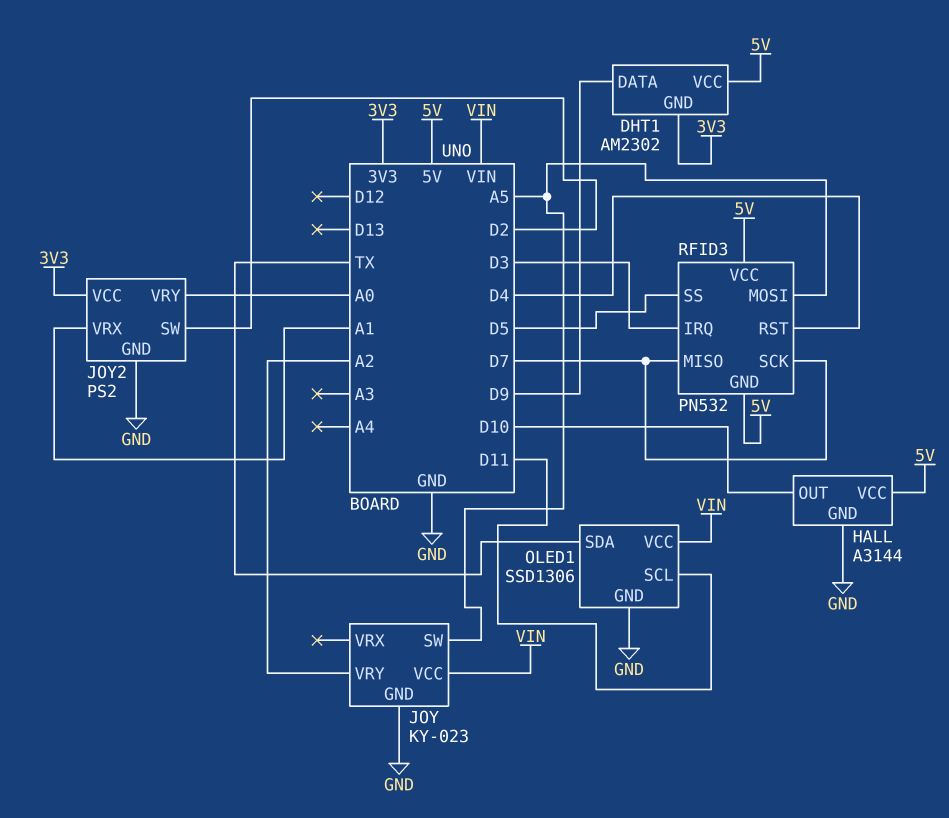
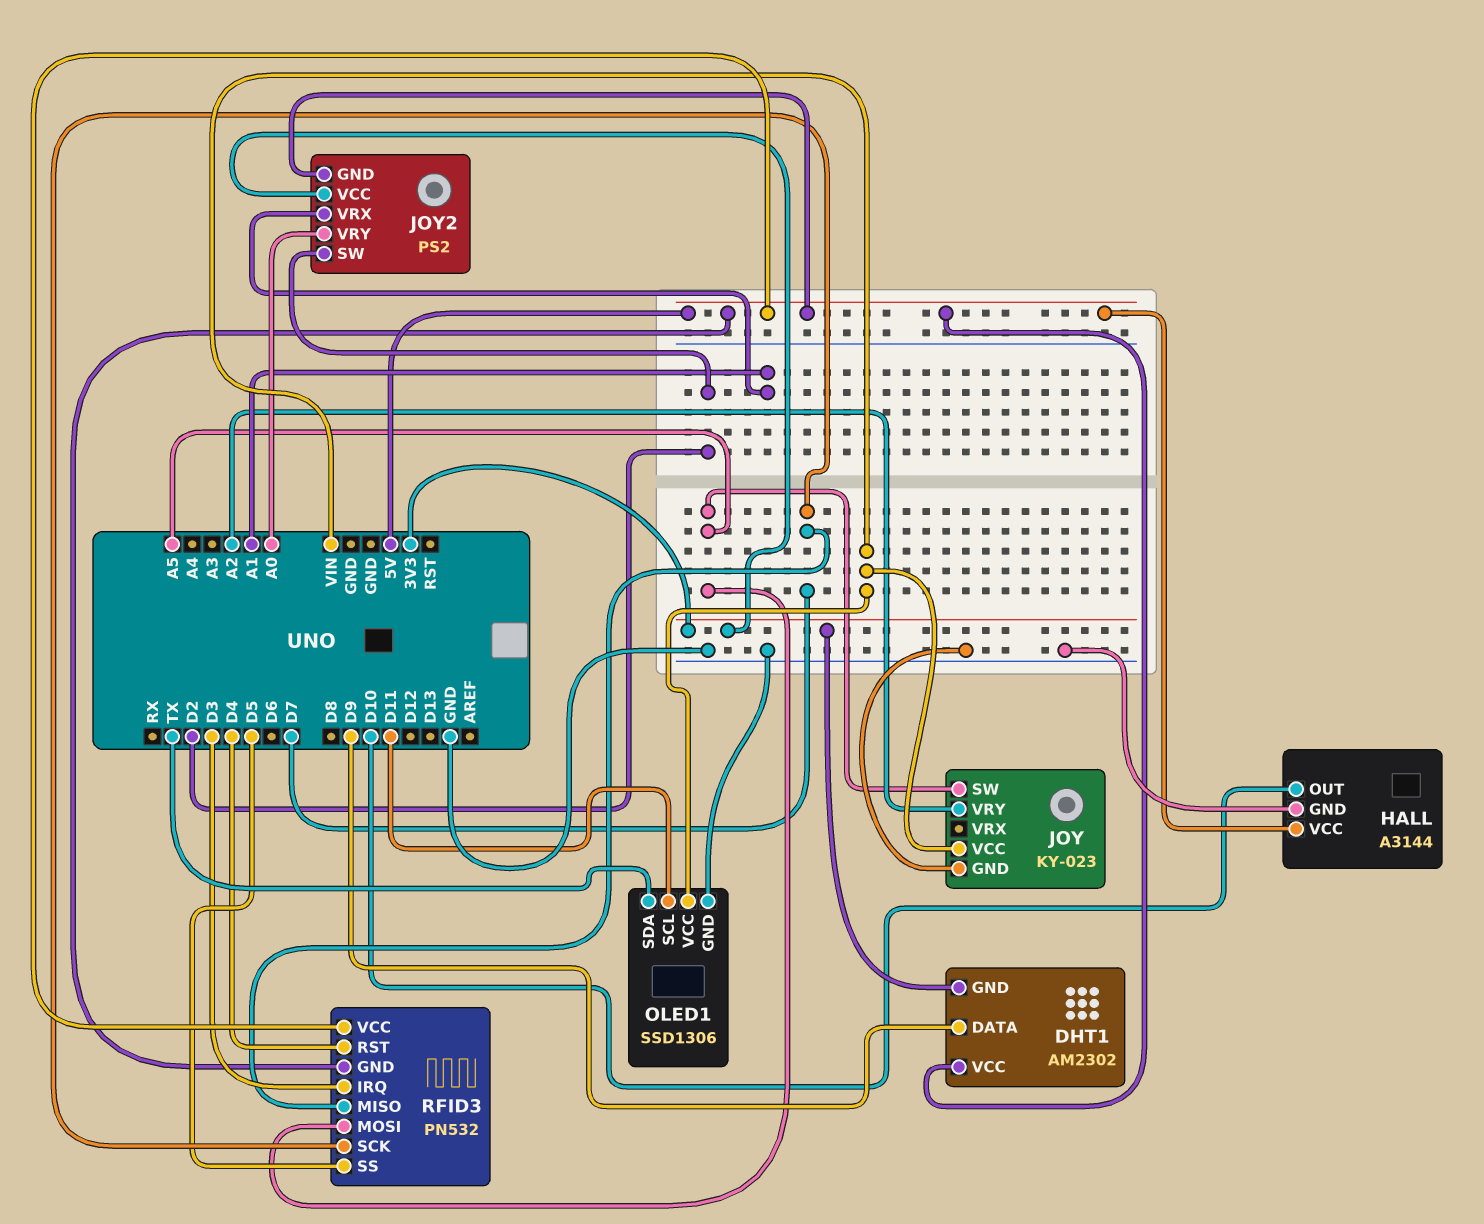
JOY2 pin GND: GND -> 5V

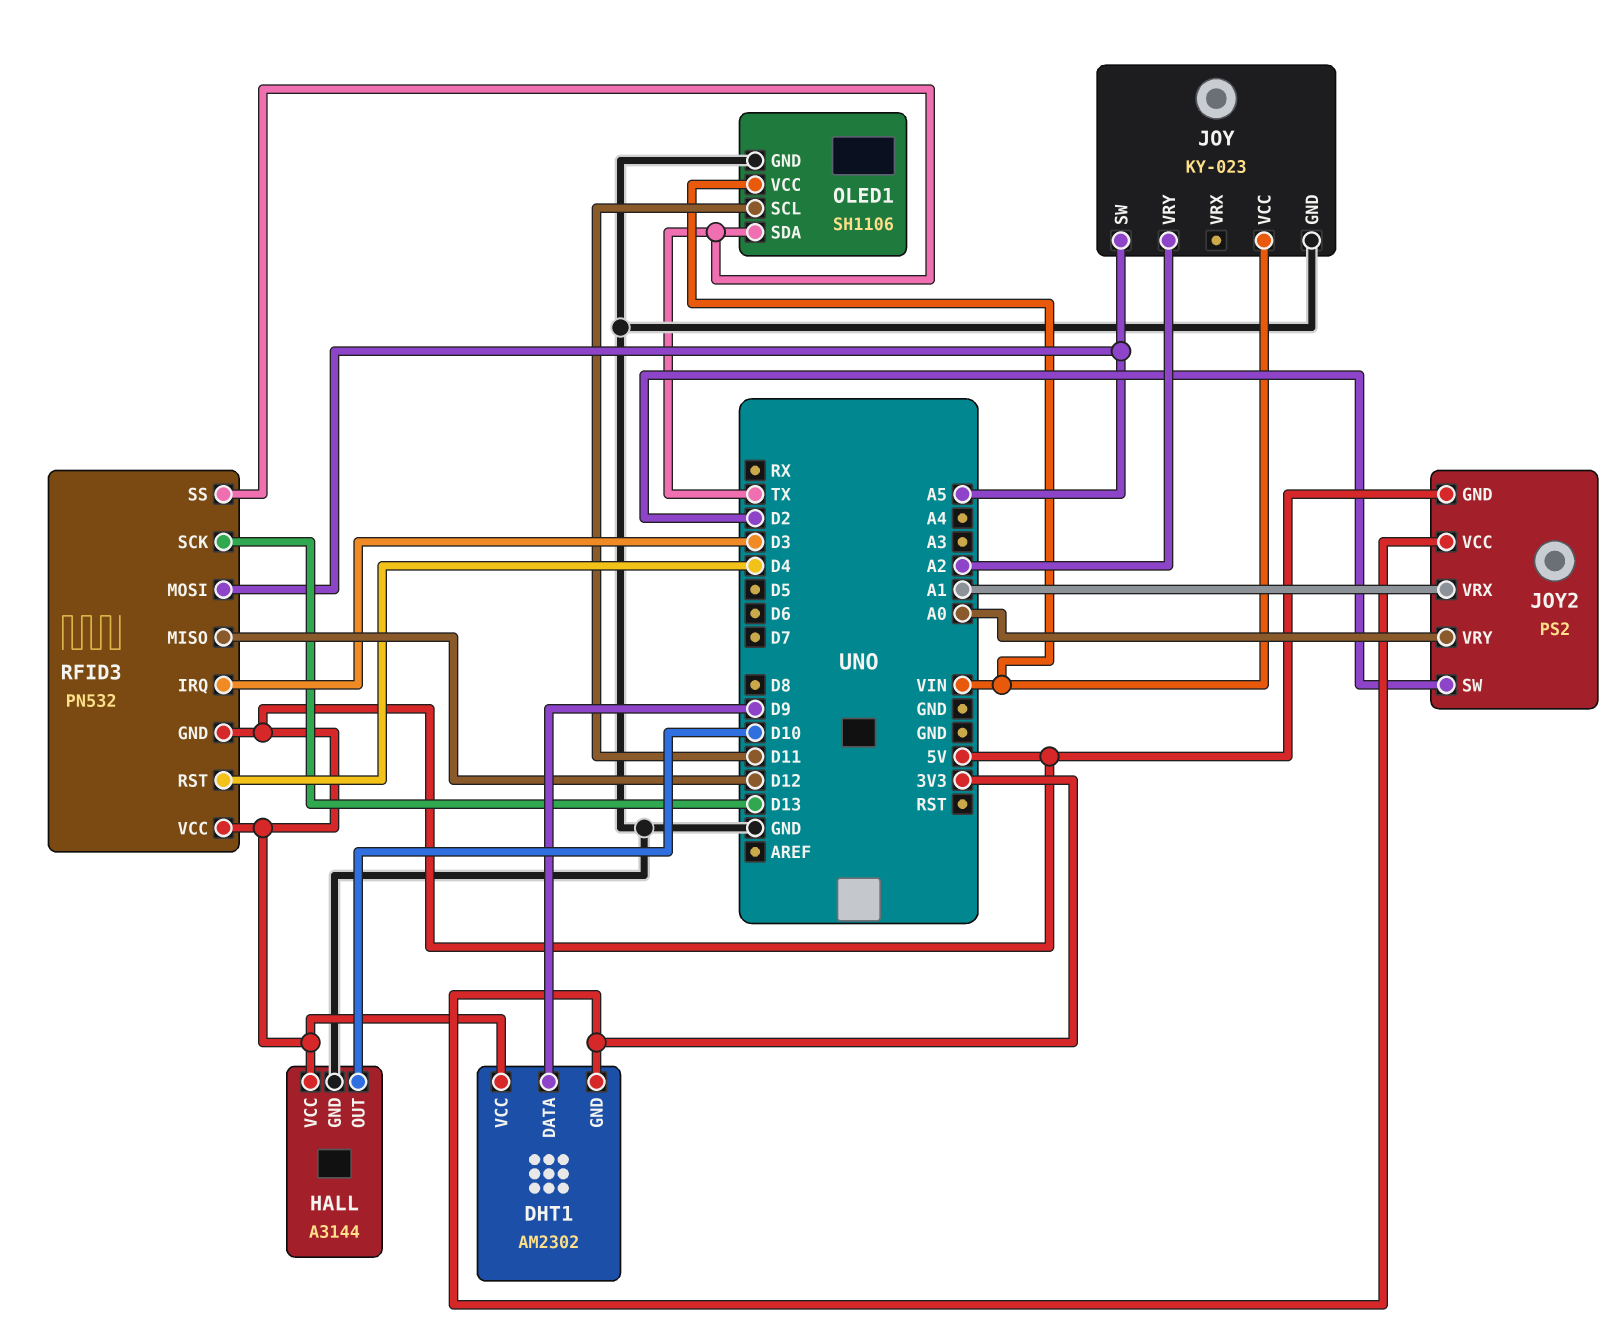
OLED1: SSD1306 -> SH1106
RFID3 pin MISO: D7 -> D12
RFID3 pin SCK: D7 -> D13
RFID3 pin SS: D5 -> TX

